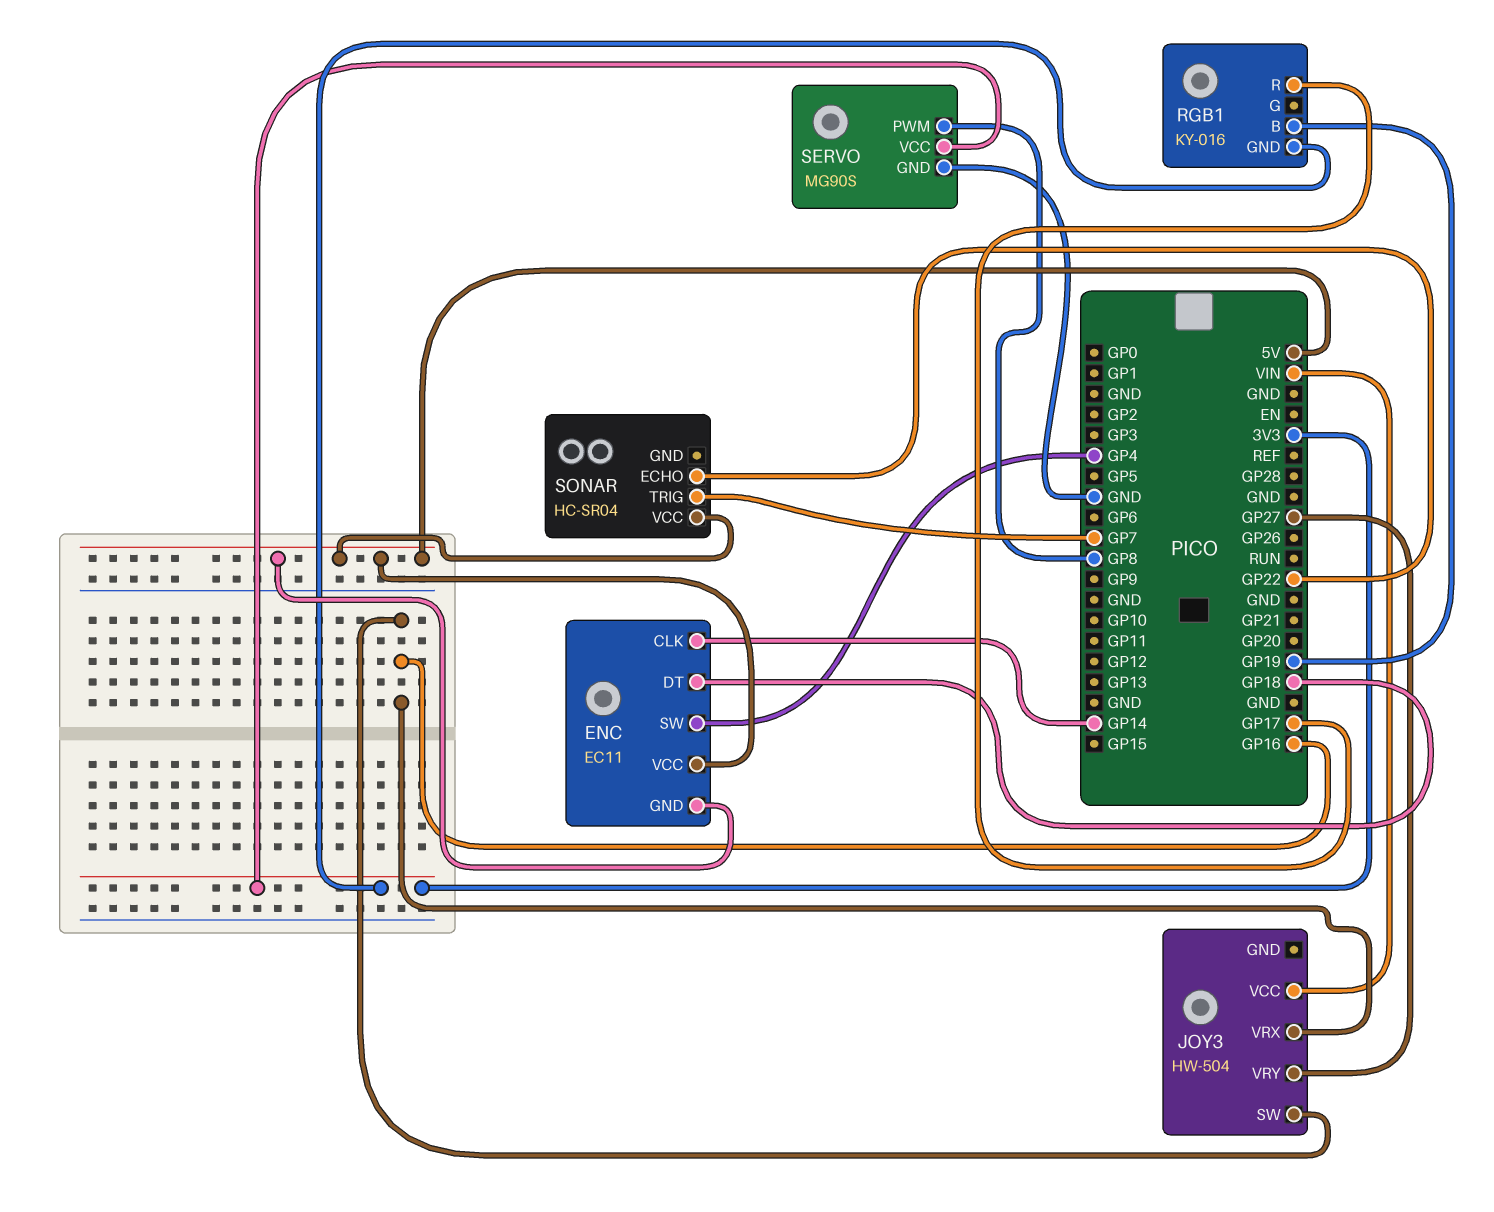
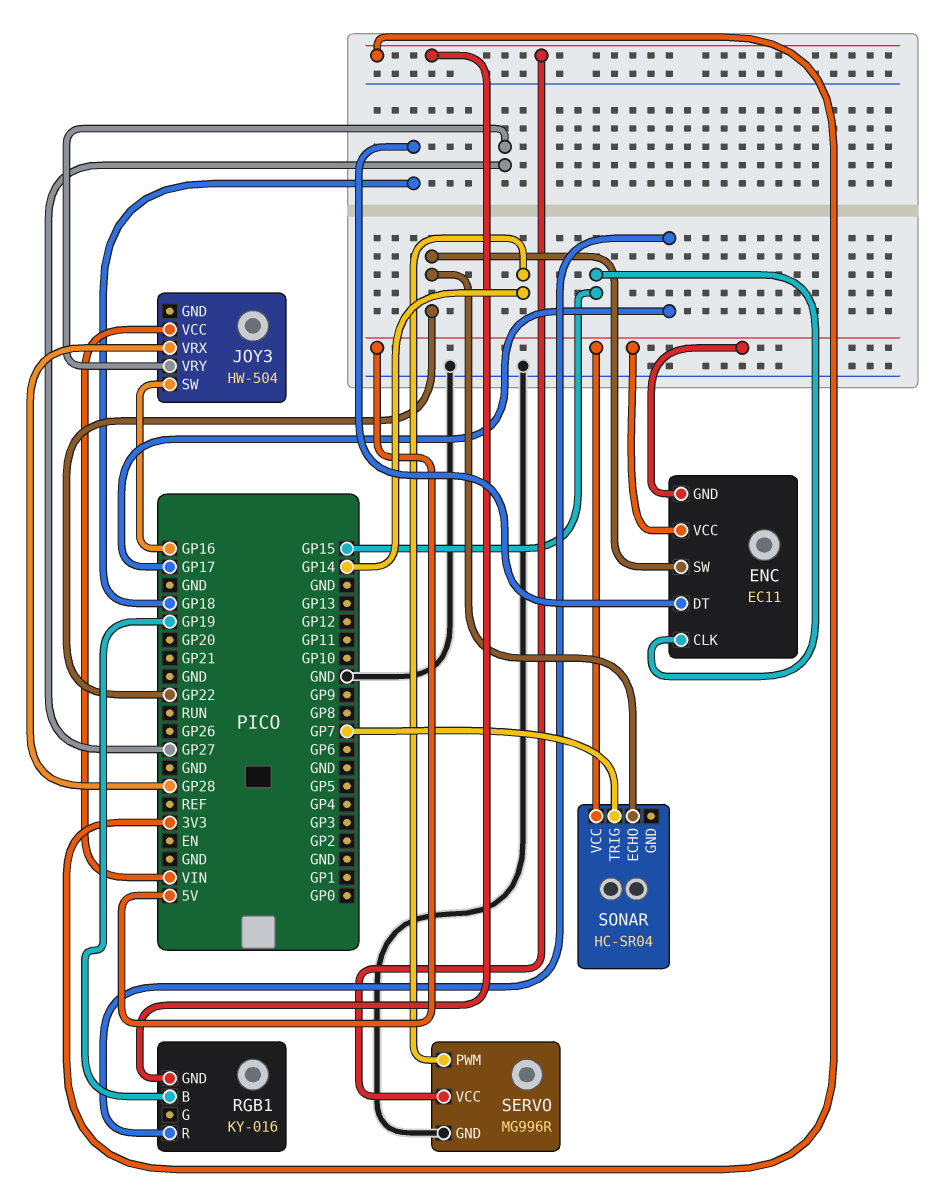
ENC pin CLK: GP14 -> GP15
ENC pin SW: GP4 -> GP22
JOY3 pin VRX: GP16 -> GP28
SERVO: MG90S -> MG996R
SERVO pin PWM: GP8 -> GP14

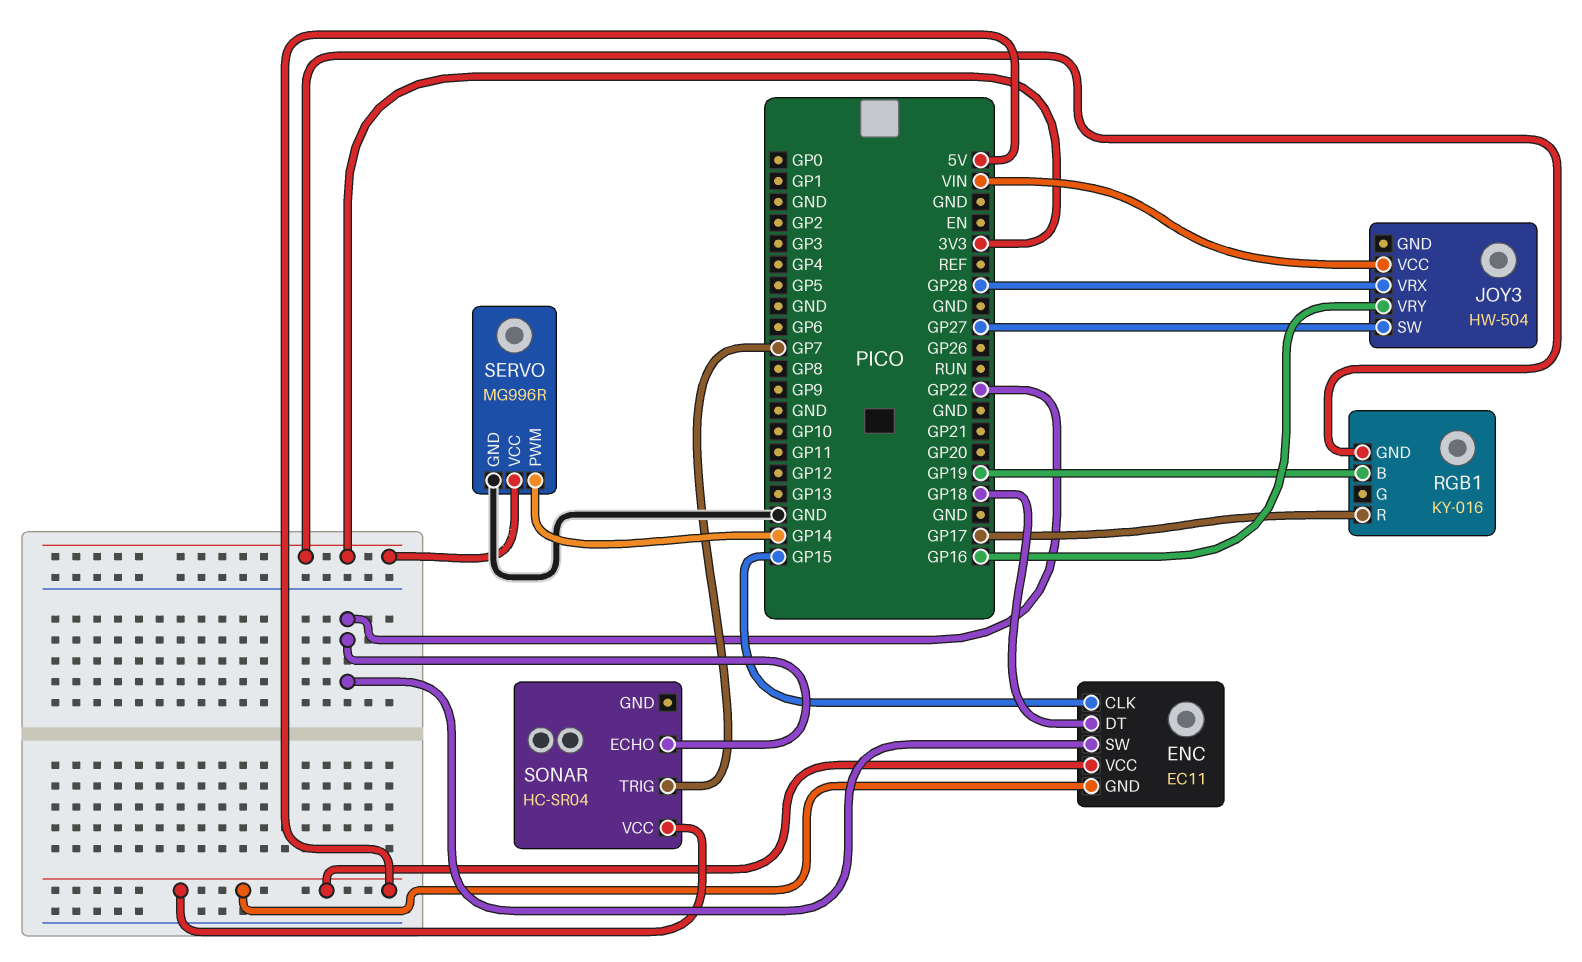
JOY3 pin SW: GP16 -> GP27
JOY3 pin VRY: GP27 -> GP16

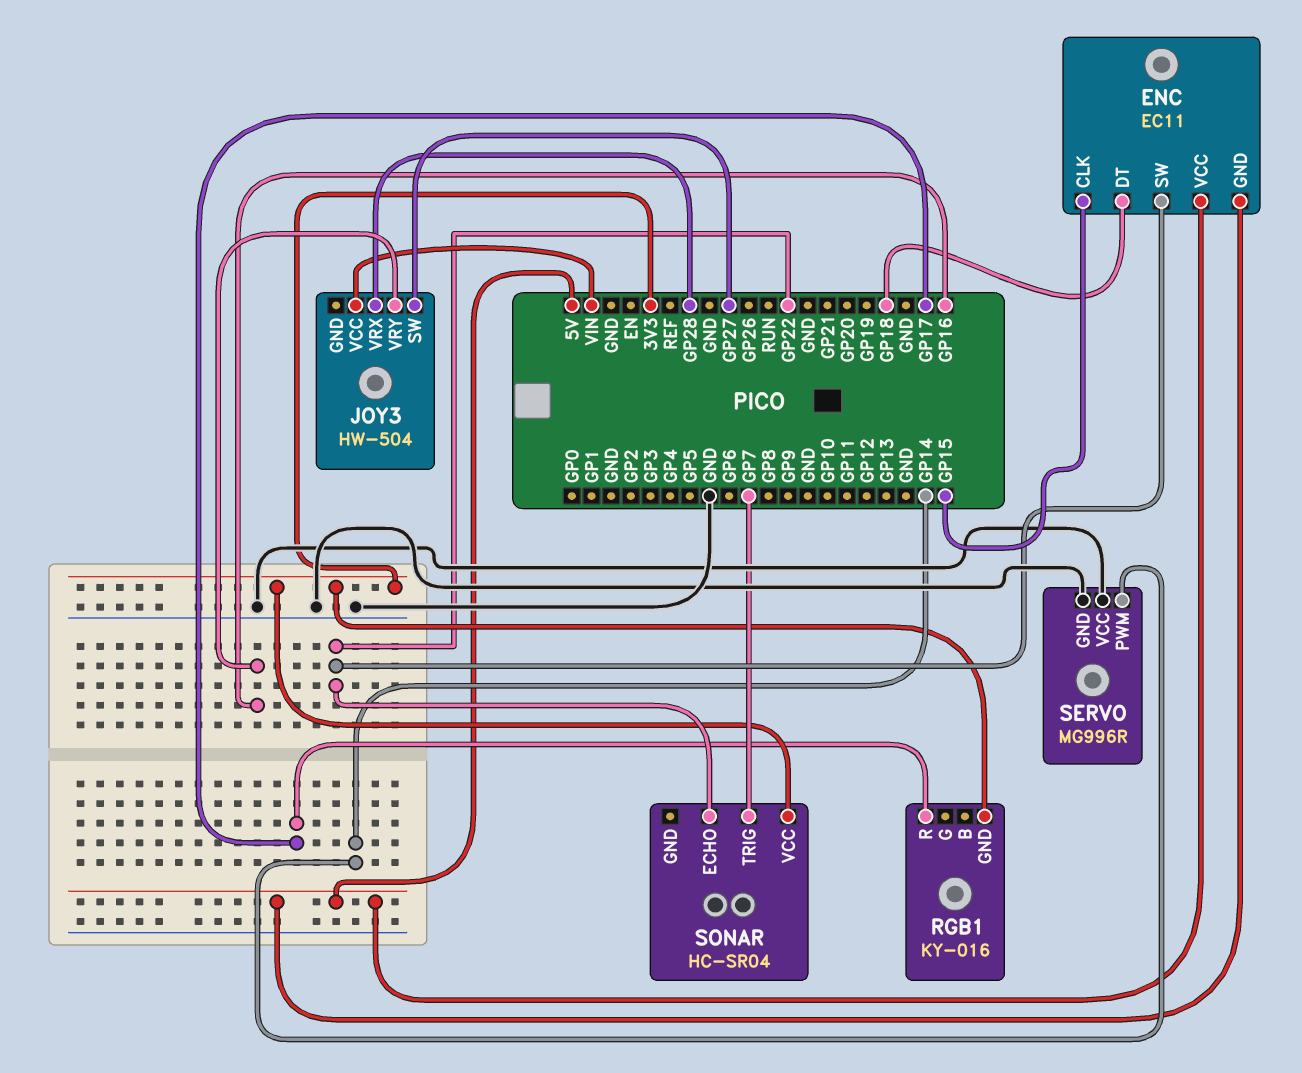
RGB1 pin B: GP19 -> none
SERVO pin VCC: 3V3 -> GND
SONAR pin VCC: 5V -> 3V3

